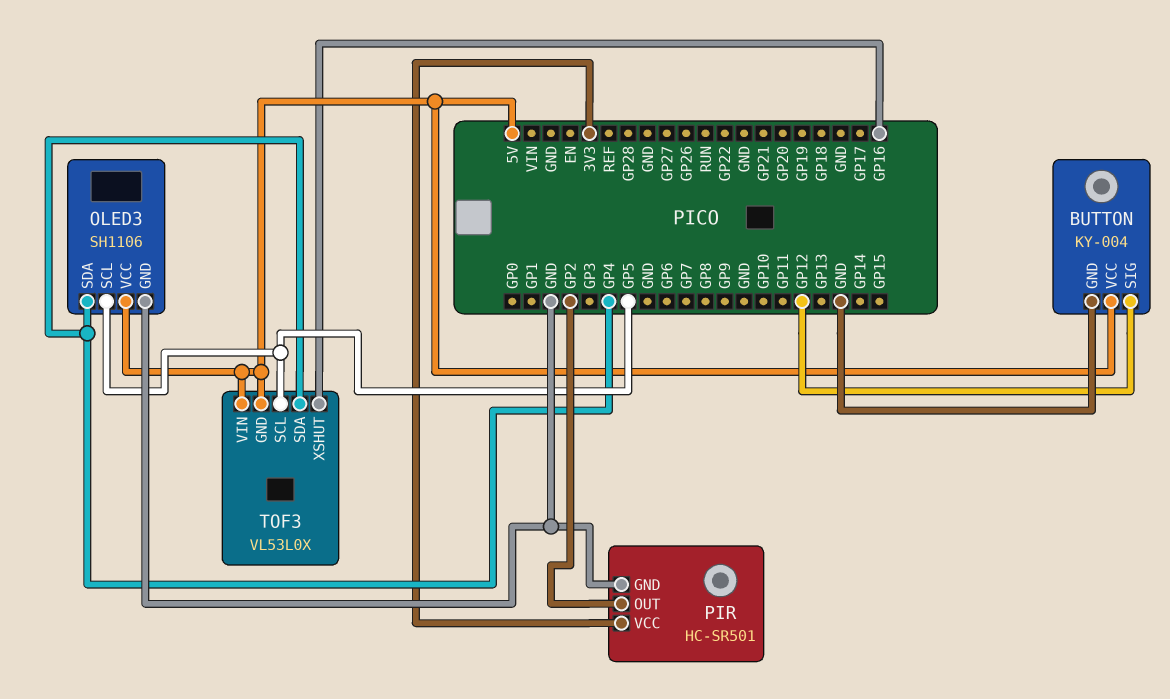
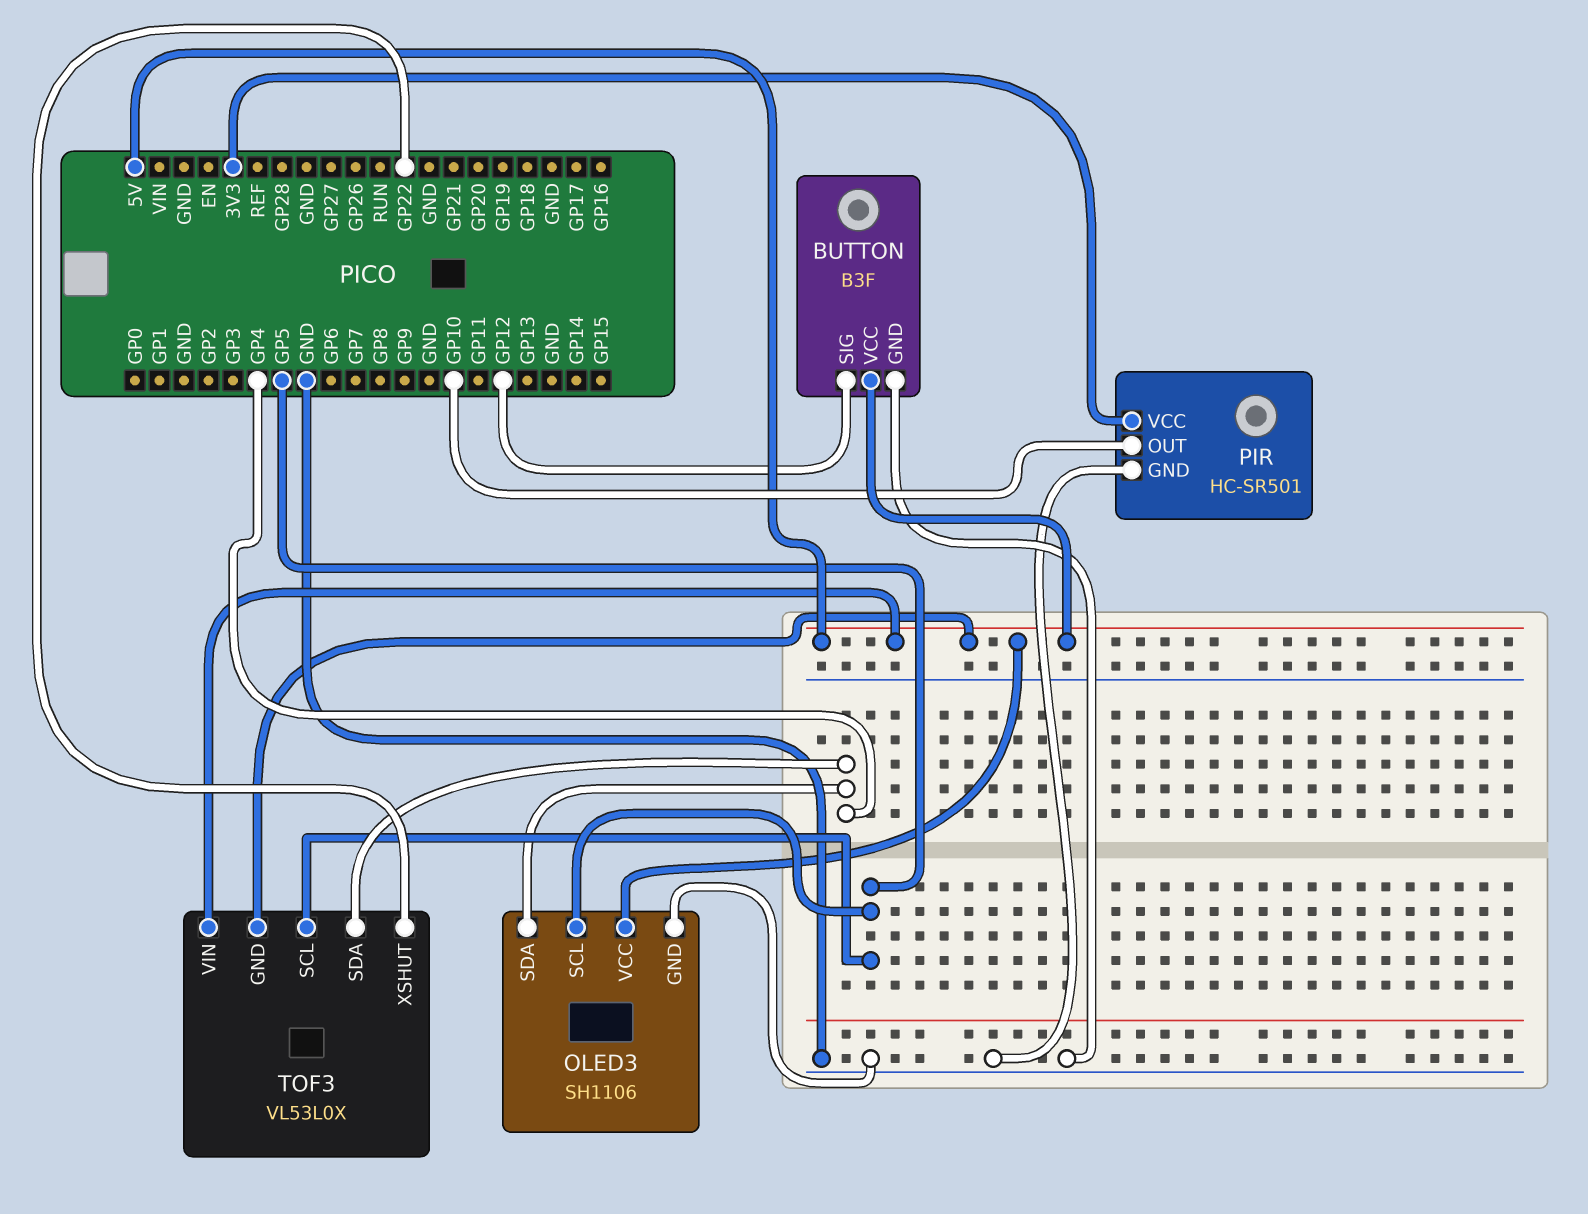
BUTTON: KY-004 -> B3F
PIR pin OUT: GP2 -> GP10
TOF3 pin XSHUT: GP16 -> GP22

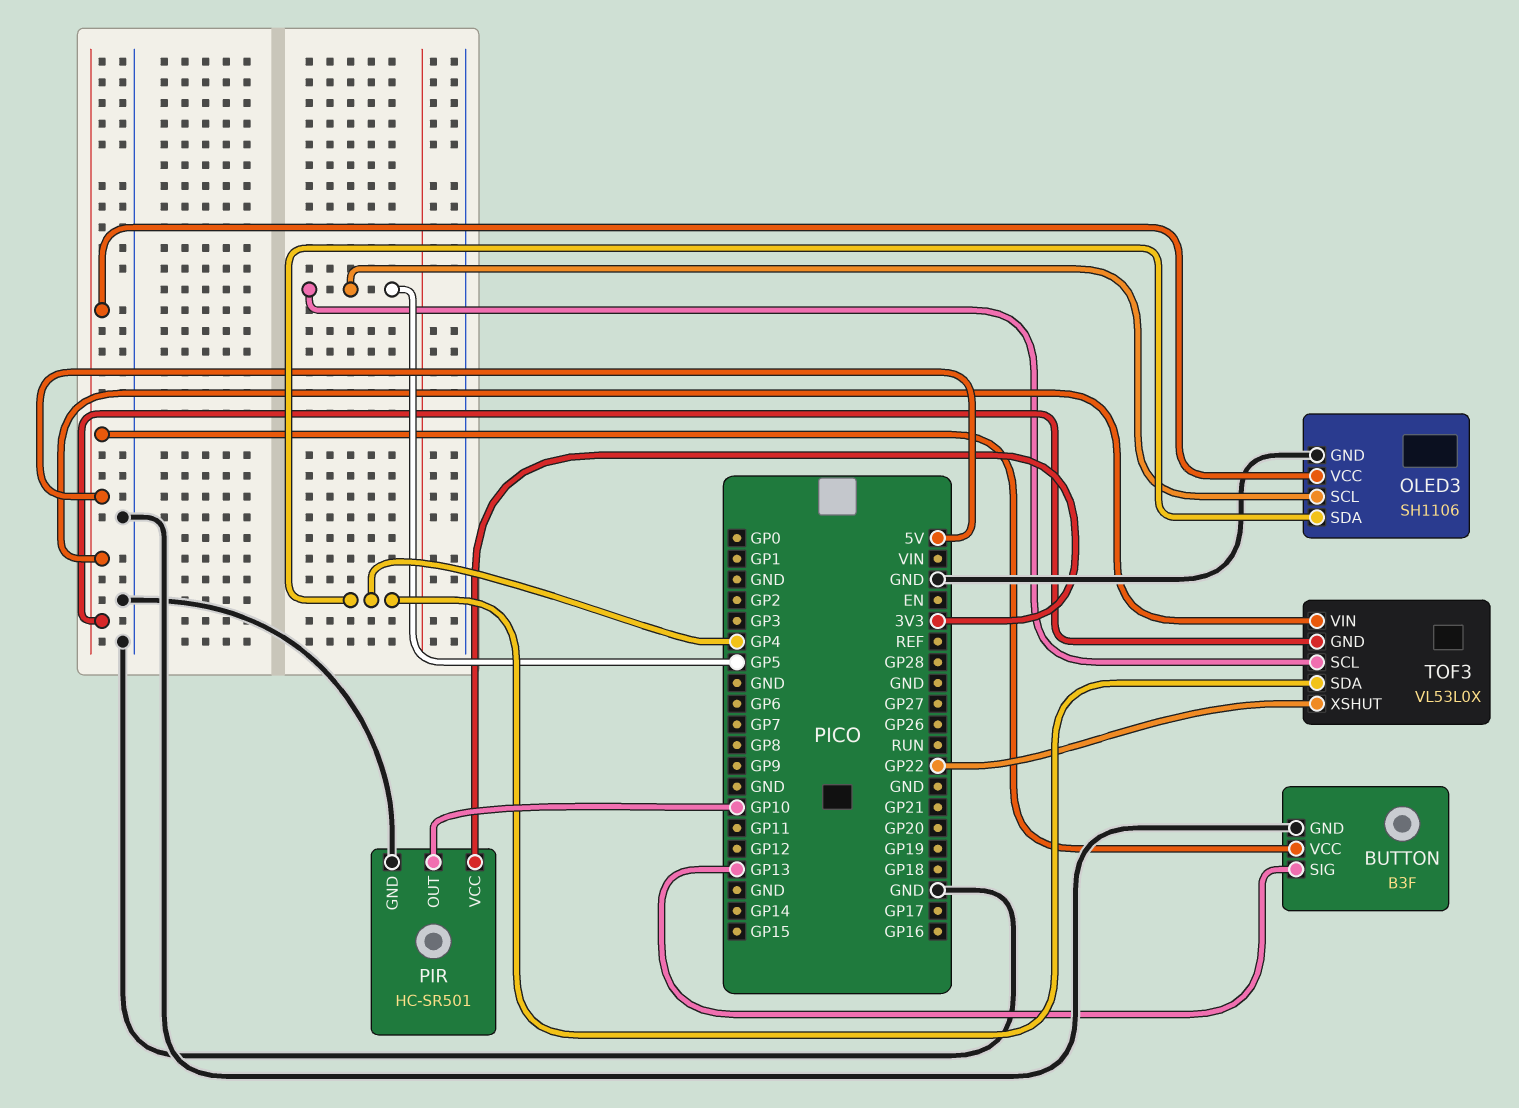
BUTTON pin SIG: GP12 -> GP13

